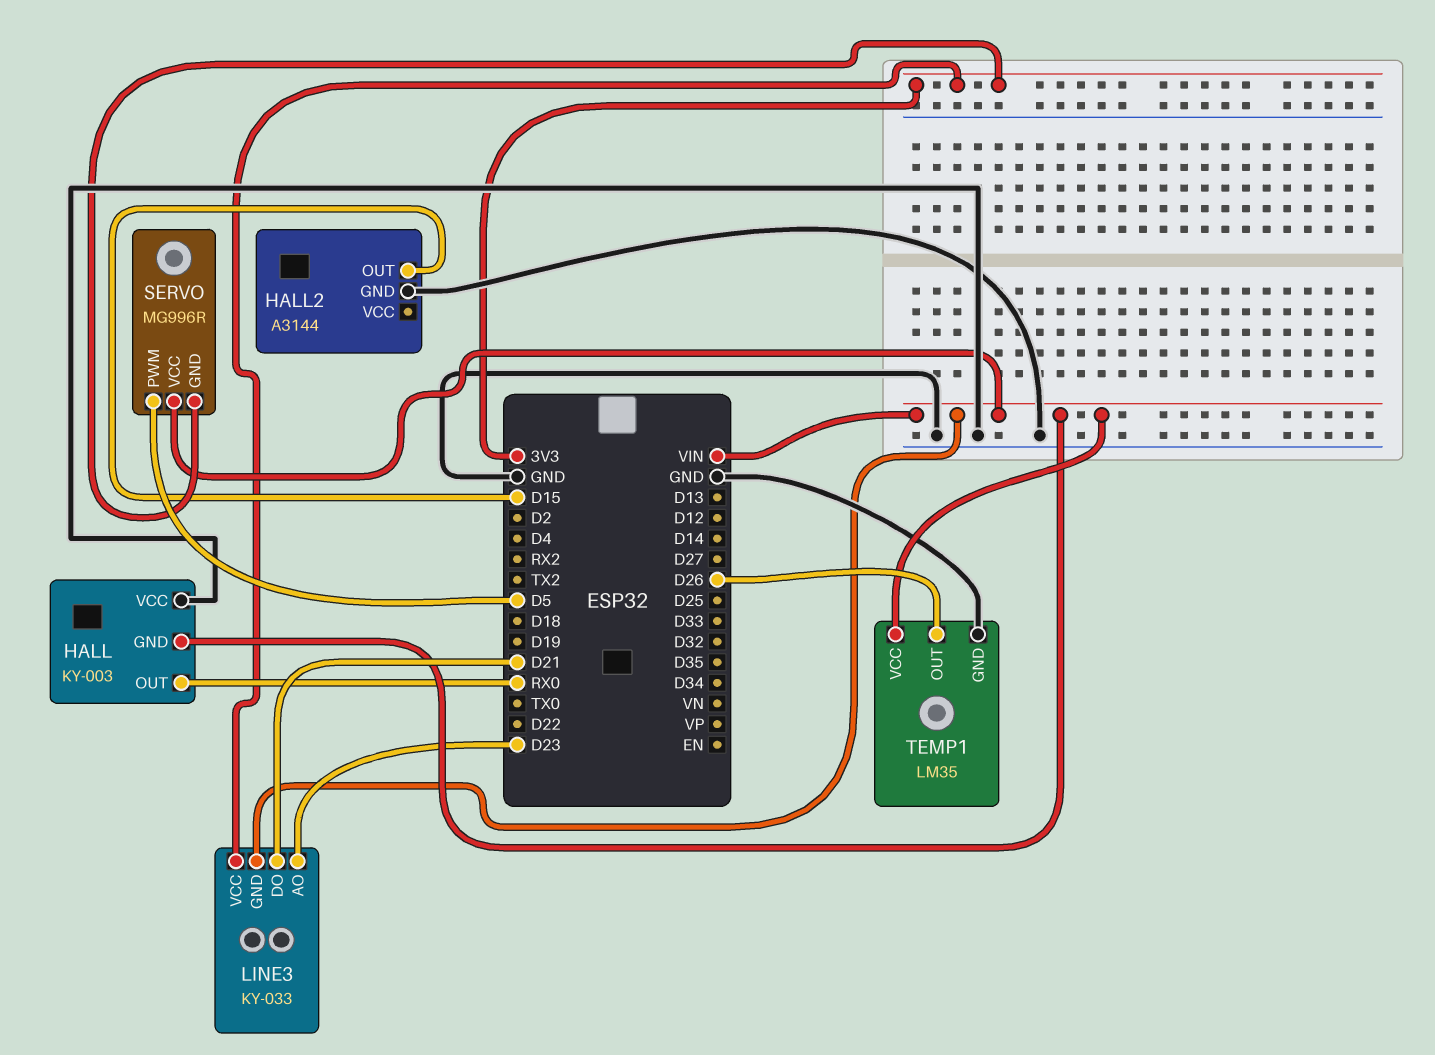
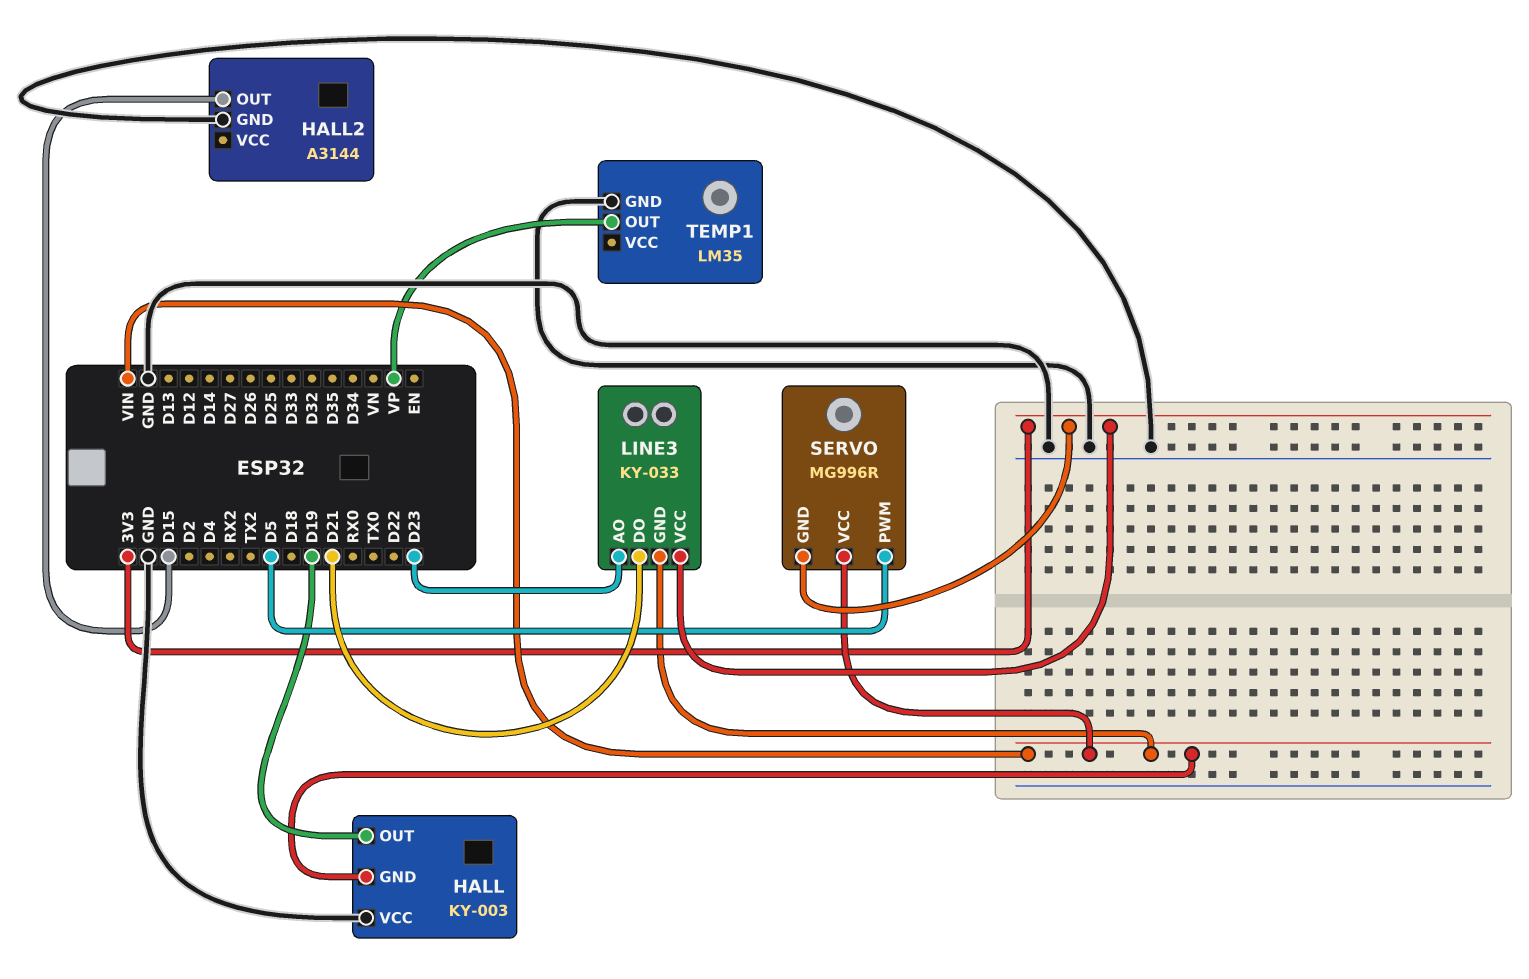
HALL pin OUT: RX0 -> D19
TEMP1 pin OUT: D26 -> VP
TEMP1 pin VCC: VIN -> none

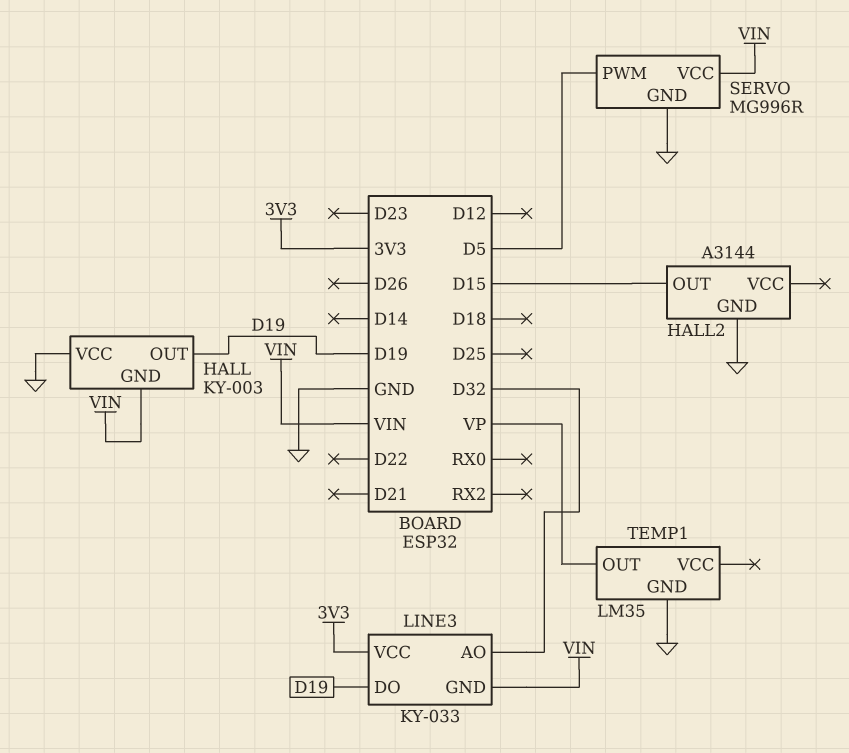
LINE3 pin AO: D23 -> D32
LINE3 pin DO: D21 -> D19
SERVO pin GND: 3V3 -> GND

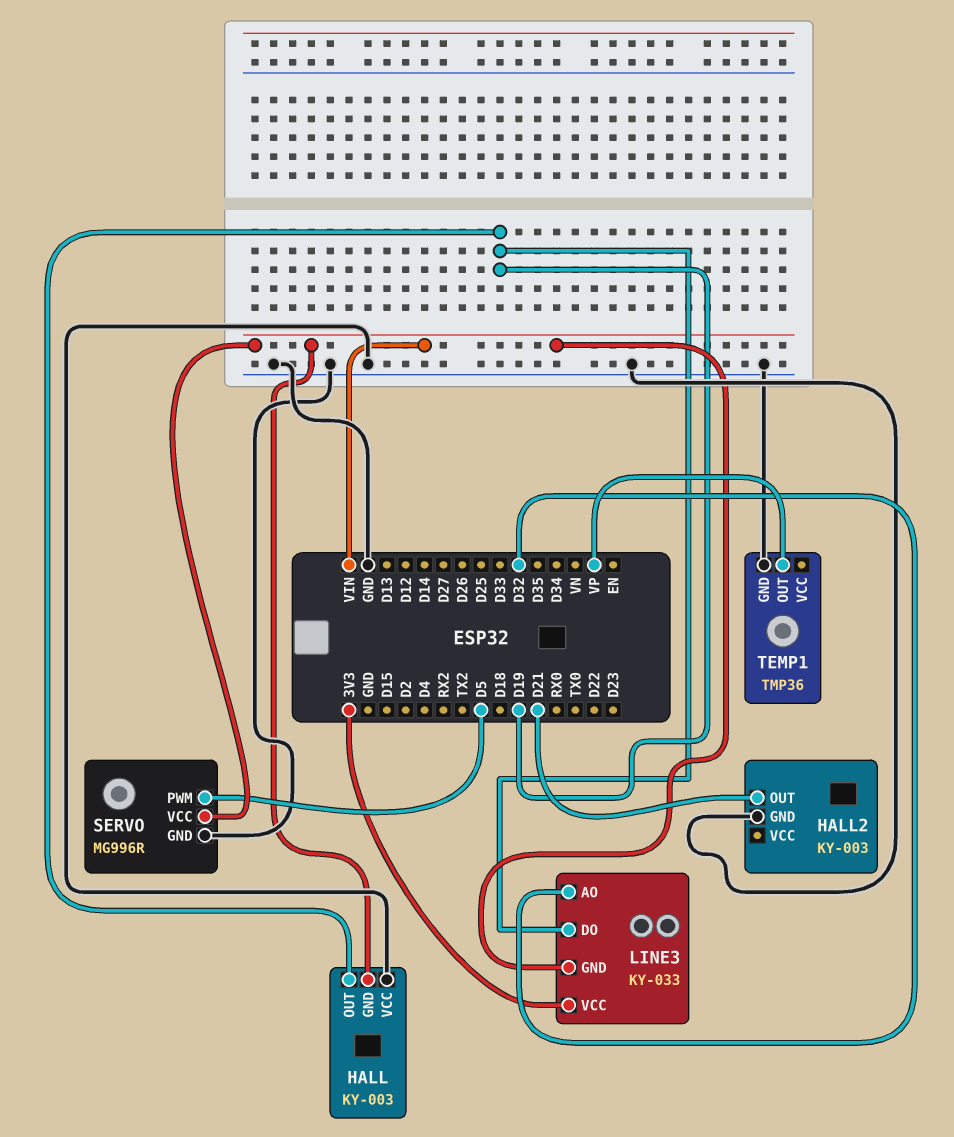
HALL2: A3144 -> KY-003
HALL2 pin OUT: D15 -> D21
TEMP1: LM35 -> TMP36

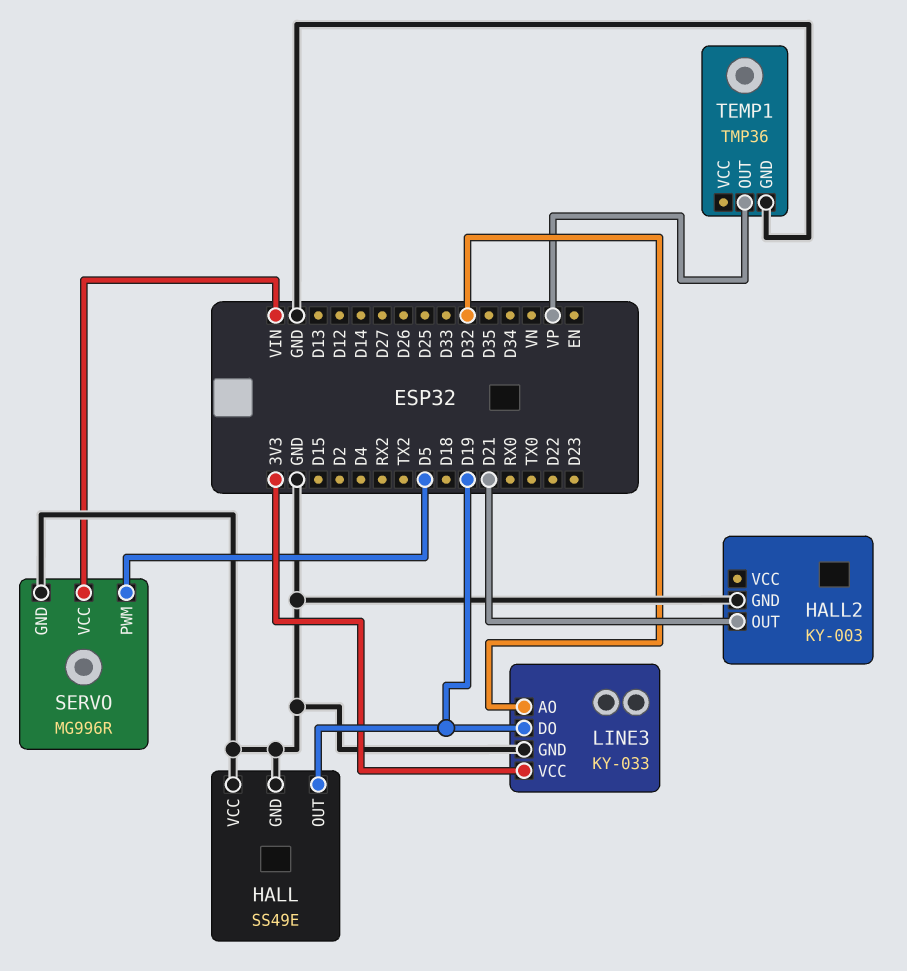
HALL: KY-003 -> SS49E
HALL pin GND: VIN -> GND
LINE3 pin GND: VIN -> GND

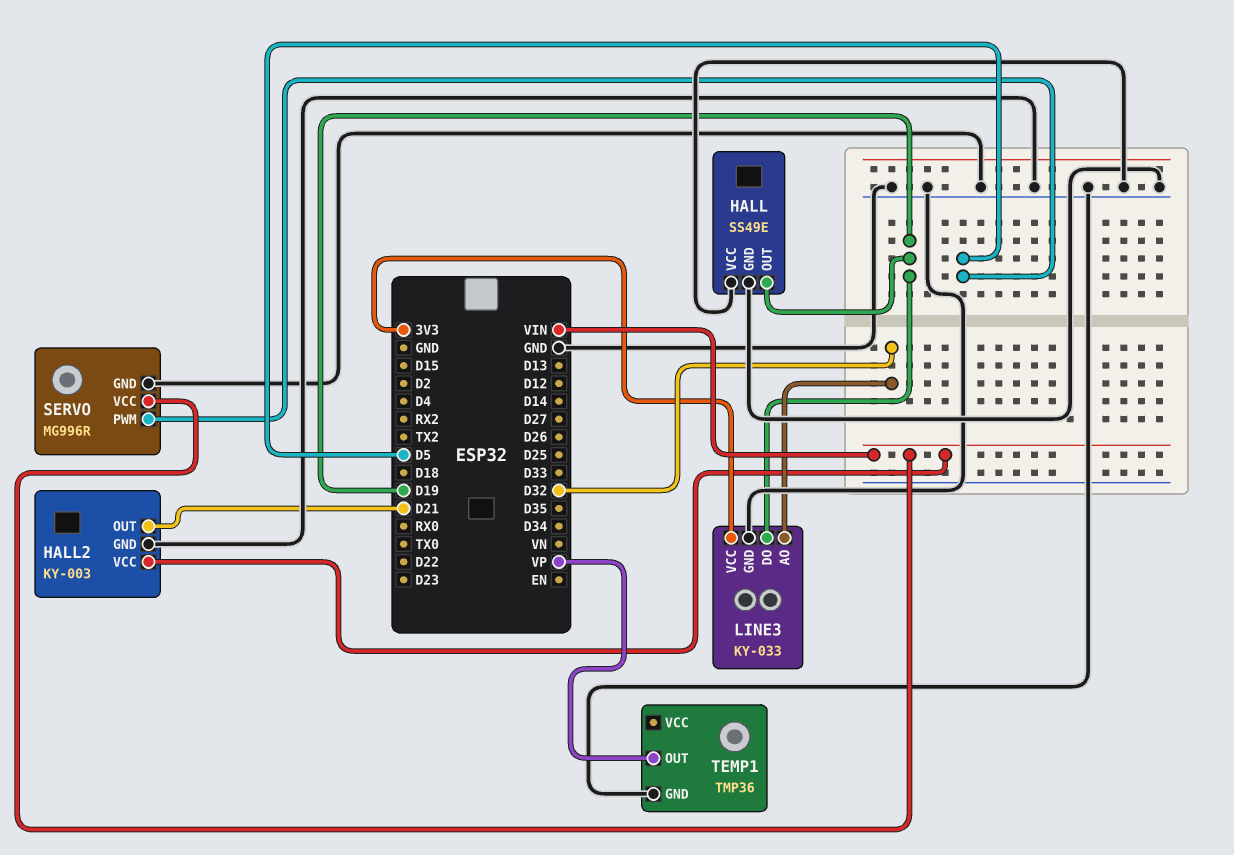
HALL2 pin VCC: none -> VIN

